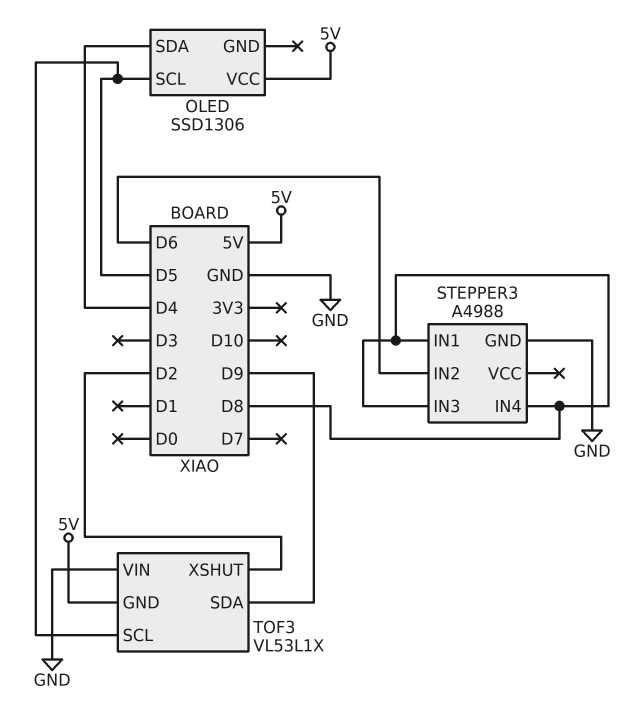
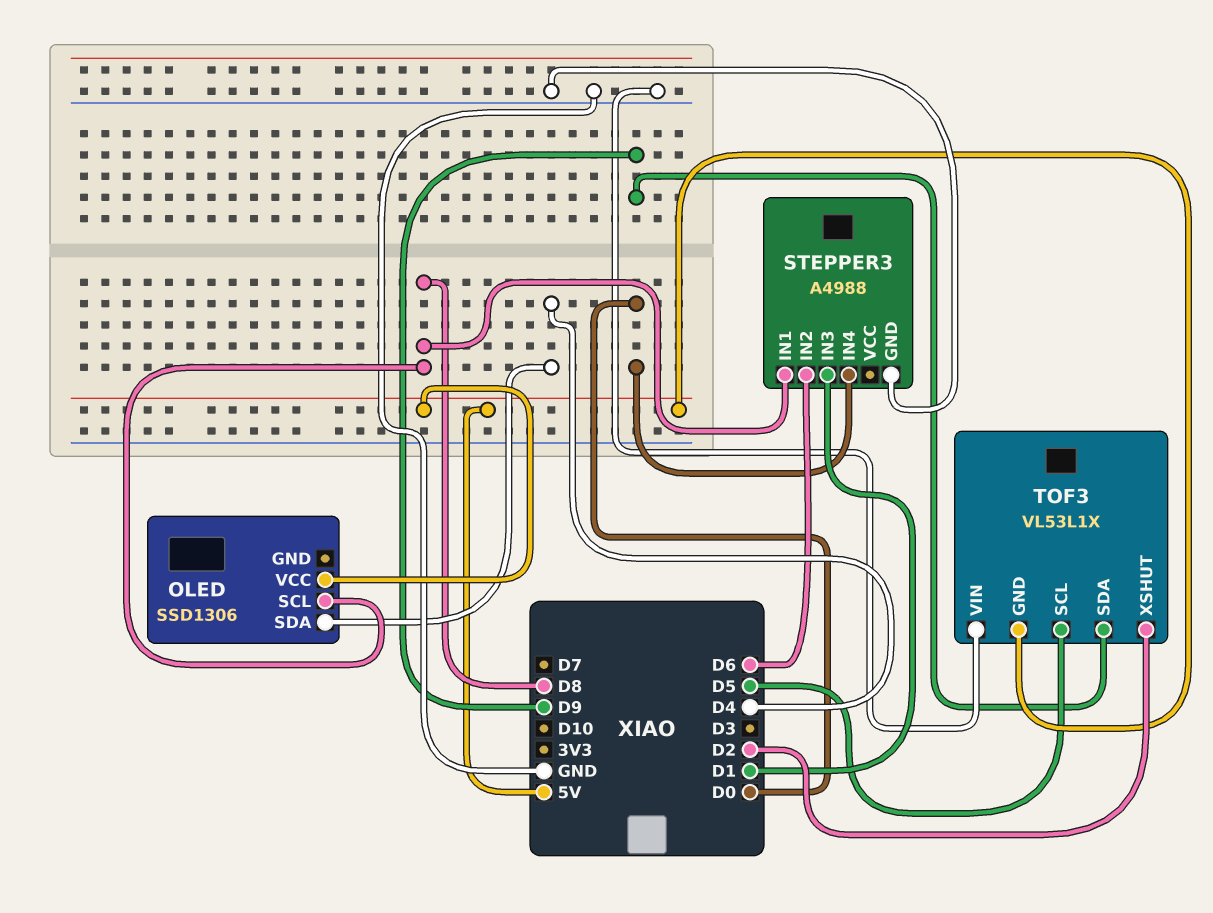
OLED pin SCL: D5 -> D8
STEPPER3 pin IN3: D8 -> D1
STEPPER3 pin IN4: D8 -> D0

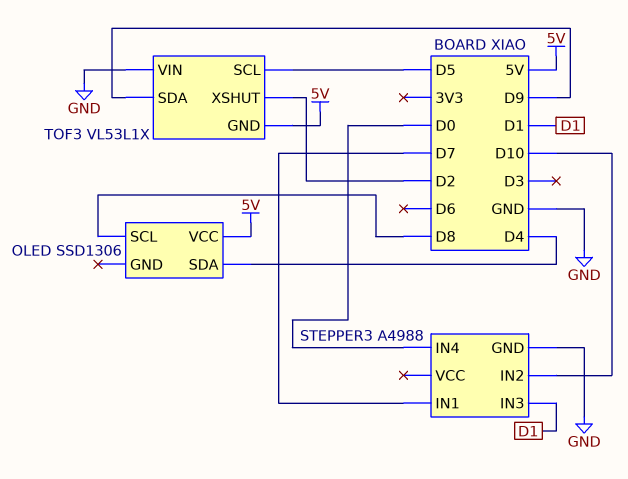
STEPPER3 pin IN1: D8 -> D7
STEPPER3 pin IN2: D6 -> D10

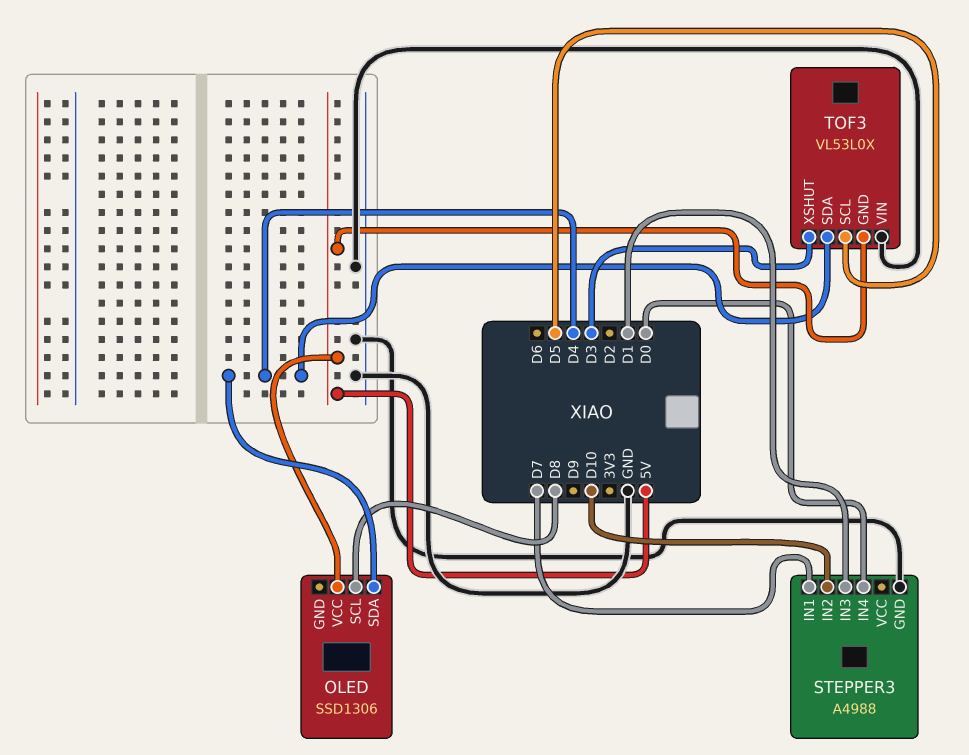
TOF3: VL53L1X -> VL53L0X
TOF3 pin SDA: D9 -> D4
TOF3 pin XSHUT: D2 -> D3

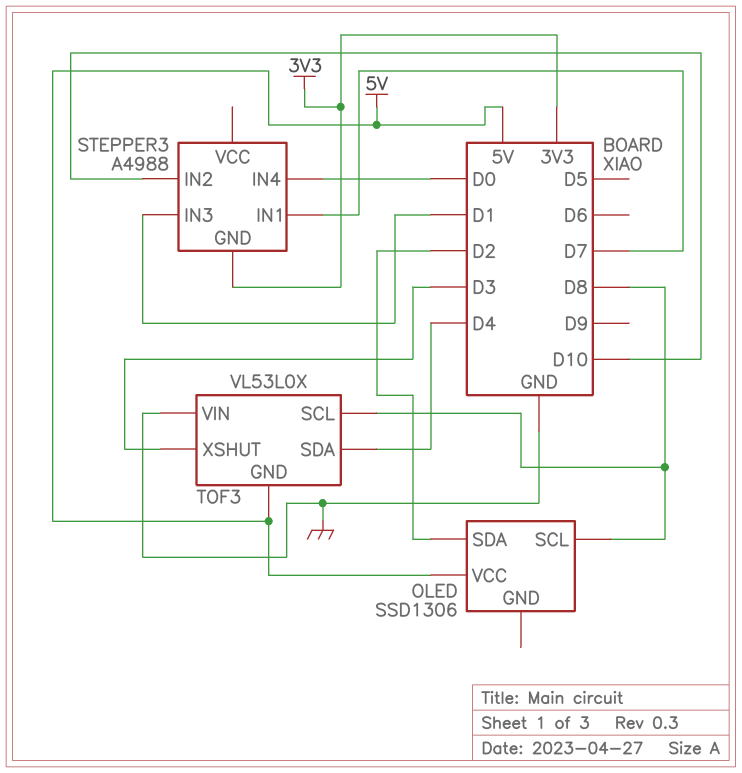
OLED pin SDA: D4 -> D2
STEPPER3 pin GND: GND -> 3V3
TOF3 pin SCL: D5 -> D8

